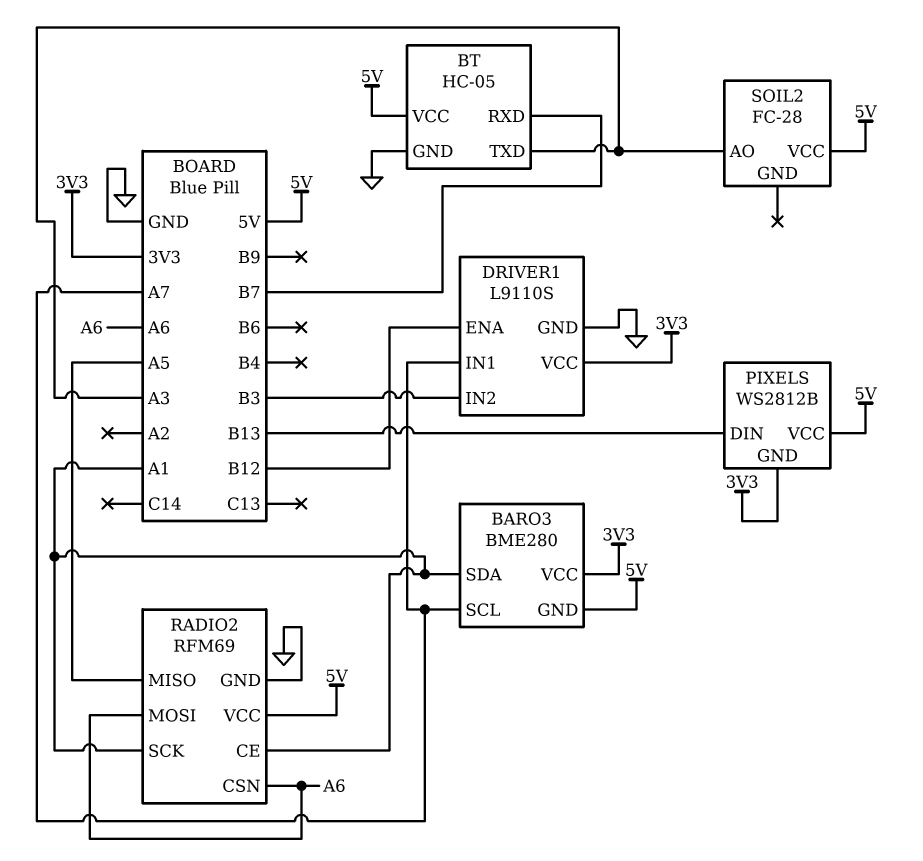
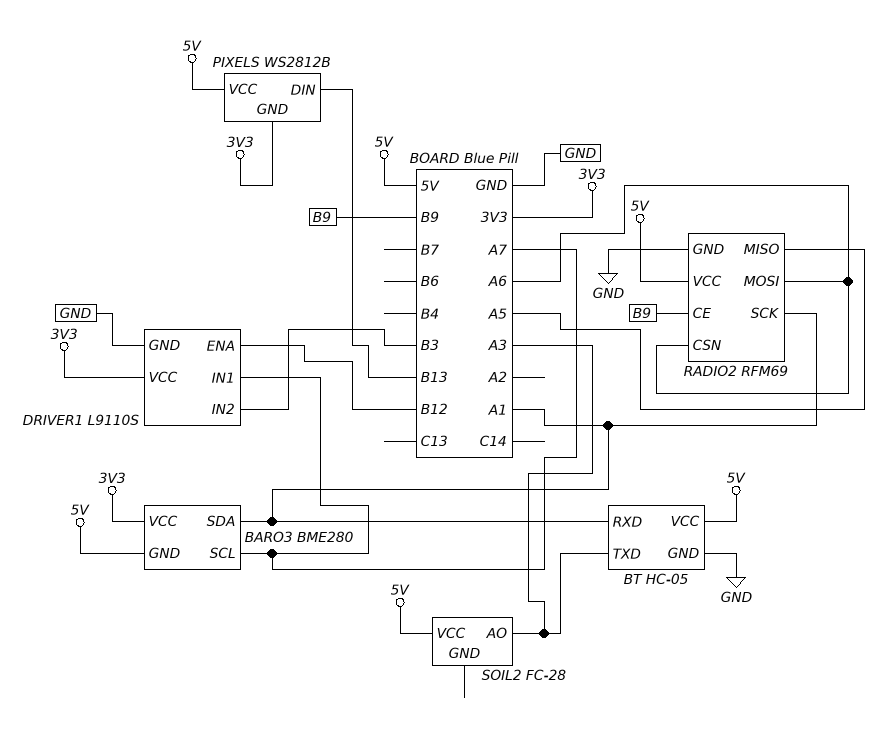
BT pin RXD: B7 -> A1
RADIO2 pin CE: A1 -> B9

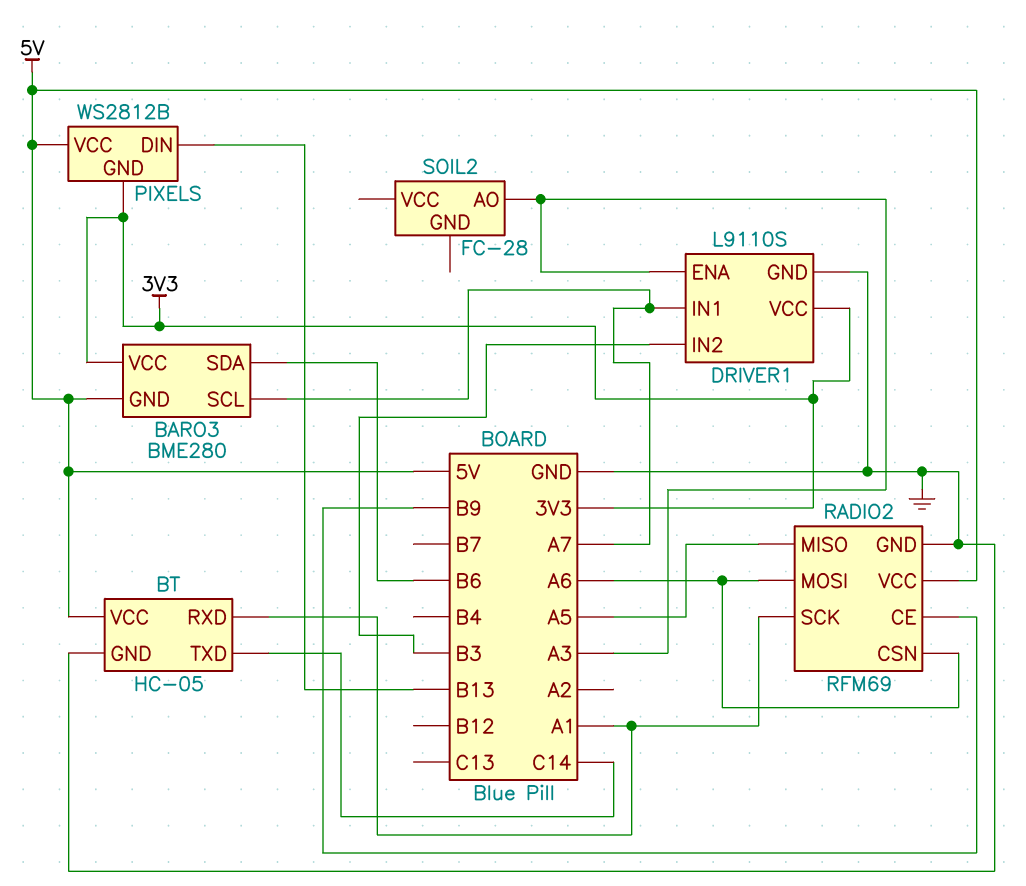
BARO3 pin SDA: A1 -> B6
BT pin TXD: A3 -> C14
DRIVER1 pin ENA: B12 -> A3
SOIL2 pin VCC: 5V -> none

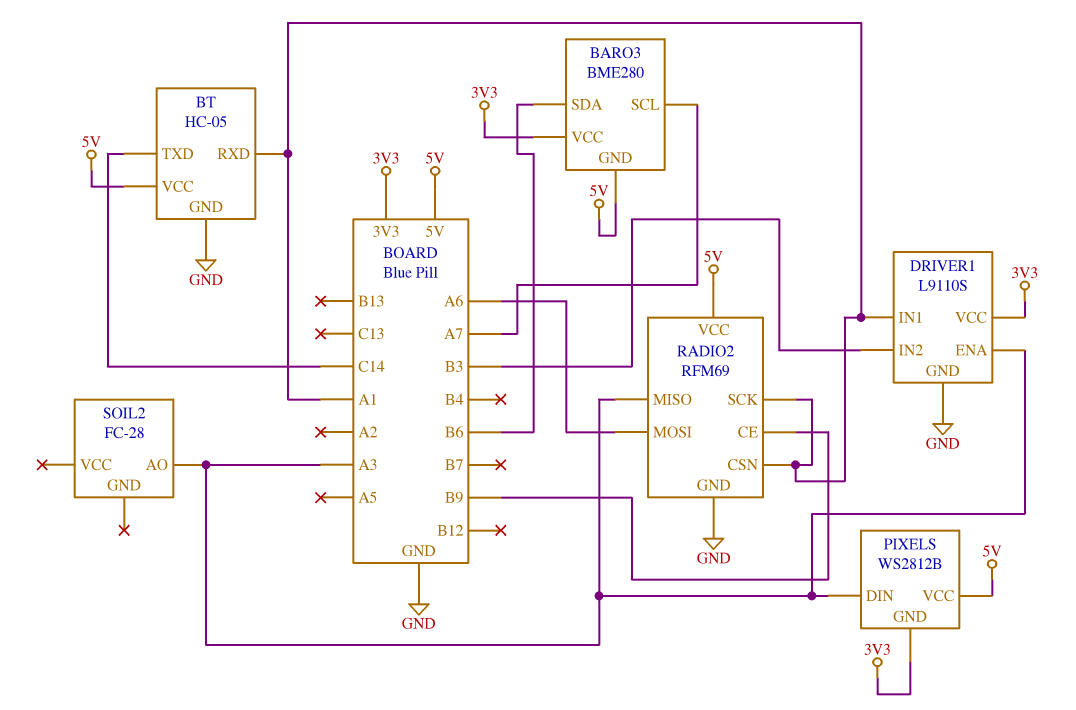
DRIVER1 pin IN1: A7 -> A1
PIXELS pin DIN: B13 -> A3
RADIO2 pin CSN: A6 -> A1
RADIO2 pin MISO: A5 -> A3

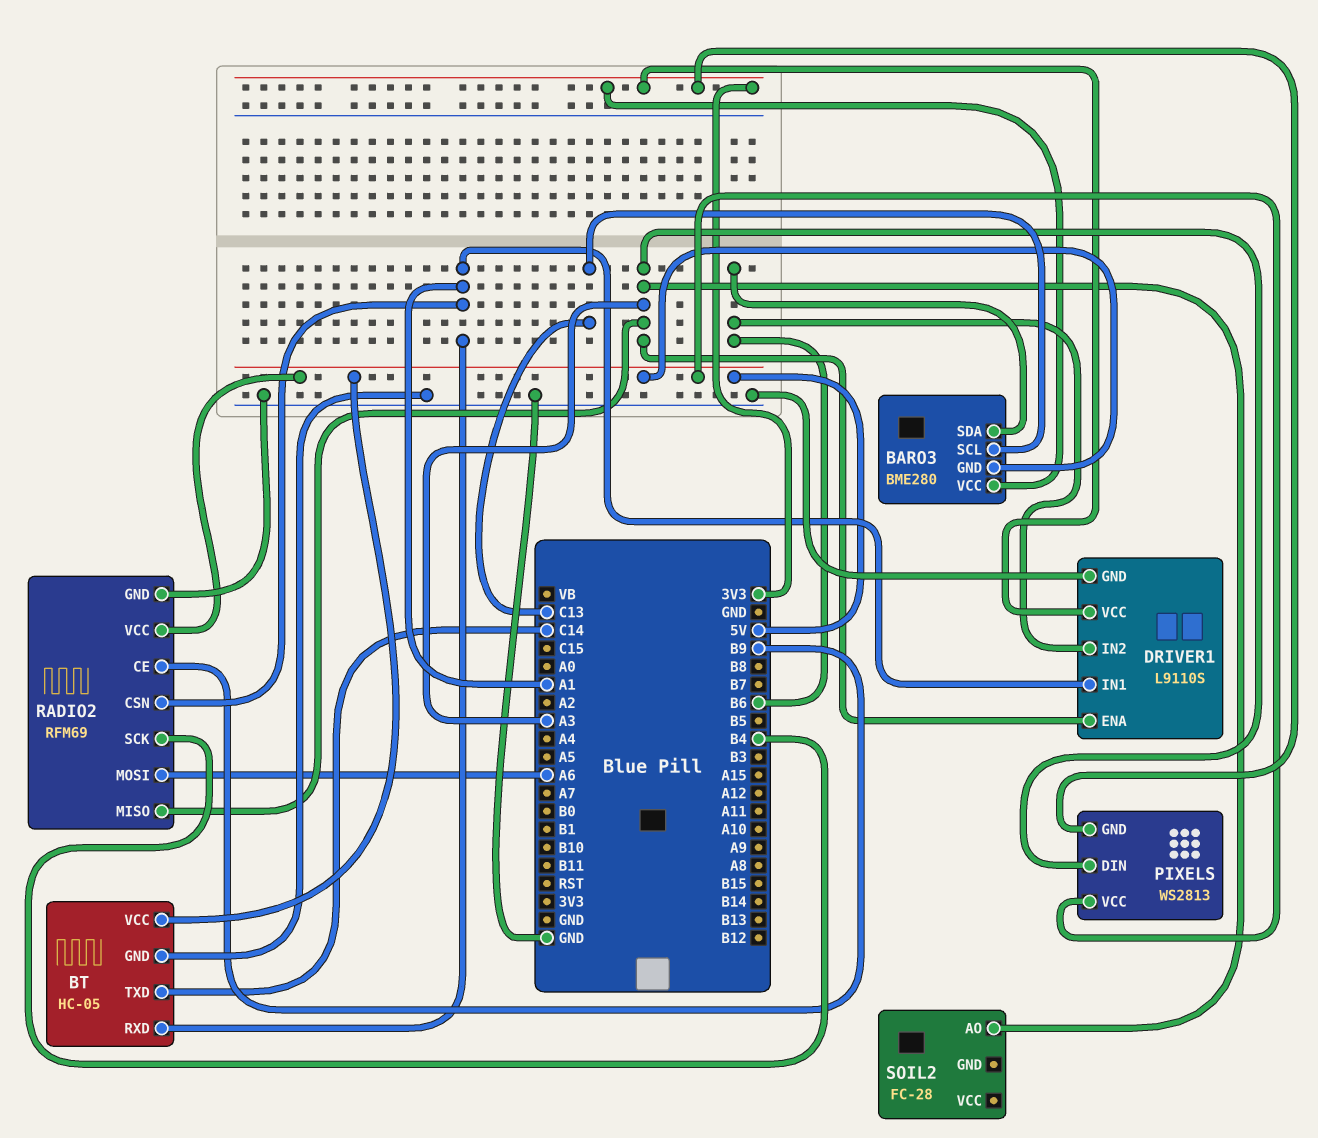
BARO3 pin SCL: A7 -> C13
DRIVER1 pin IN2: B3 -> B6
PIXELS: WS2812B -> WS2813
RADIO2 pin SCK: A1 -> B4

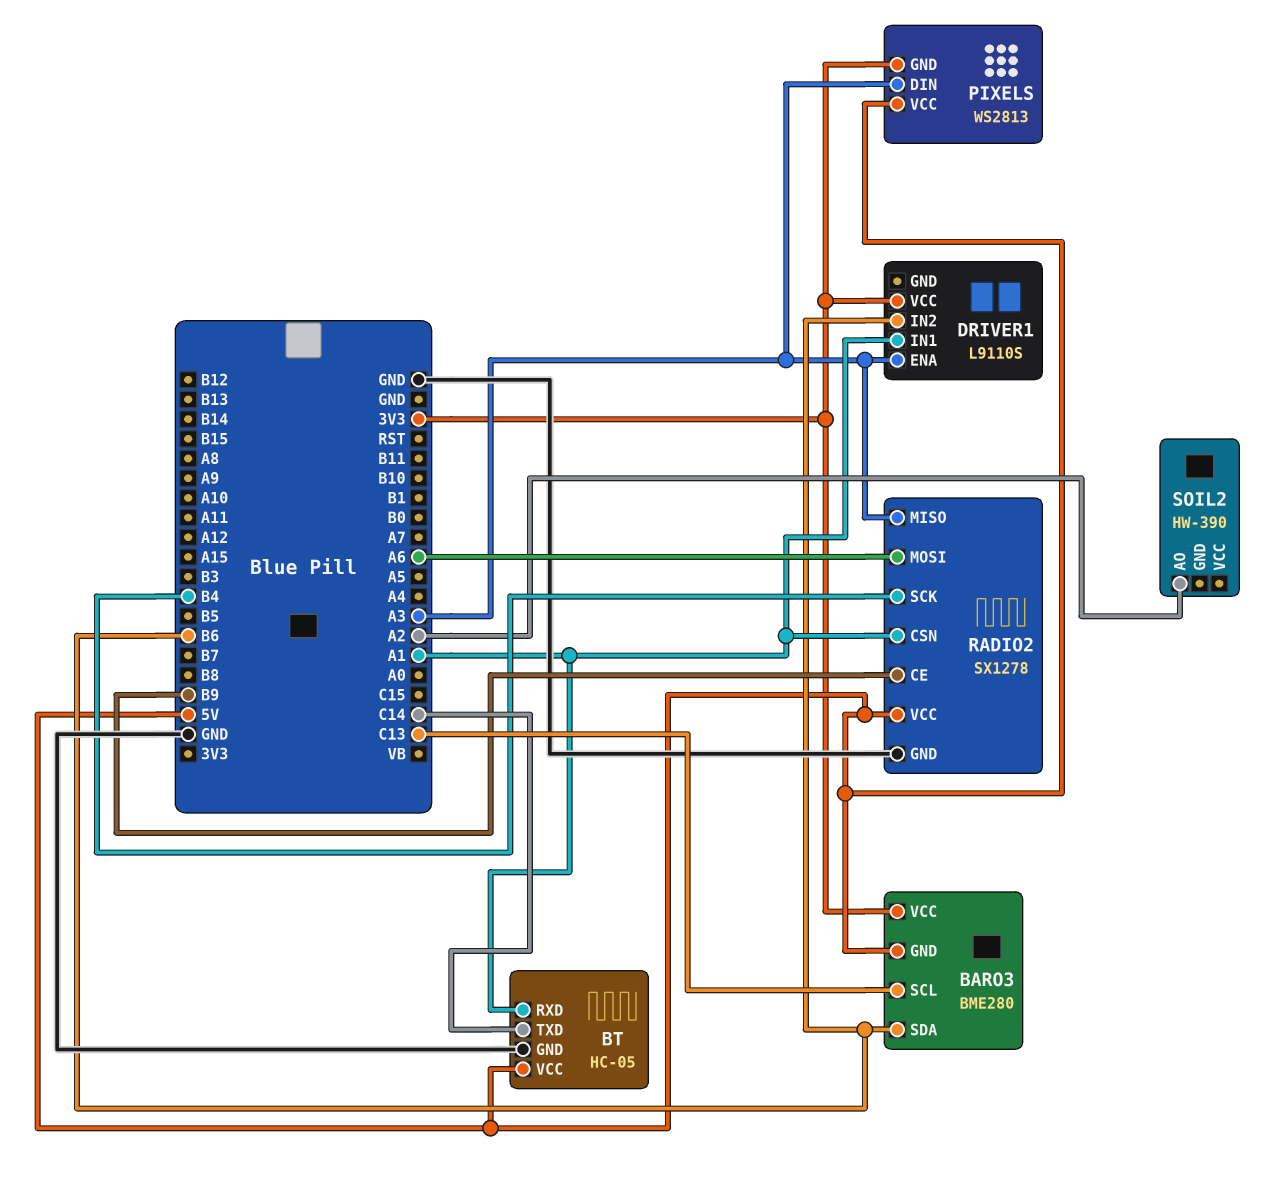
DRIVER1 pin GND: GND -> none
RADIO2: RFM69 -> SX1278
SOIL2: FC-28 -> HW-390
SOIL2 pin AO: A3 -> A2

